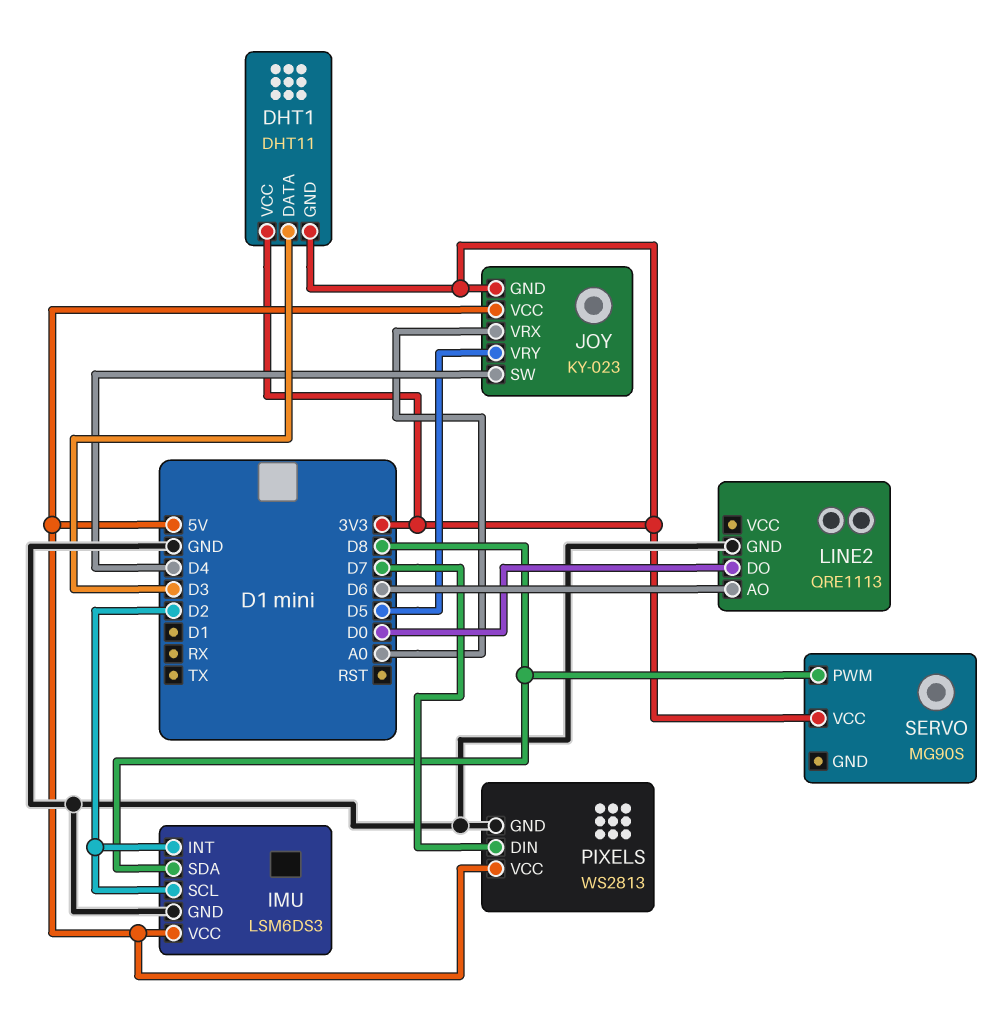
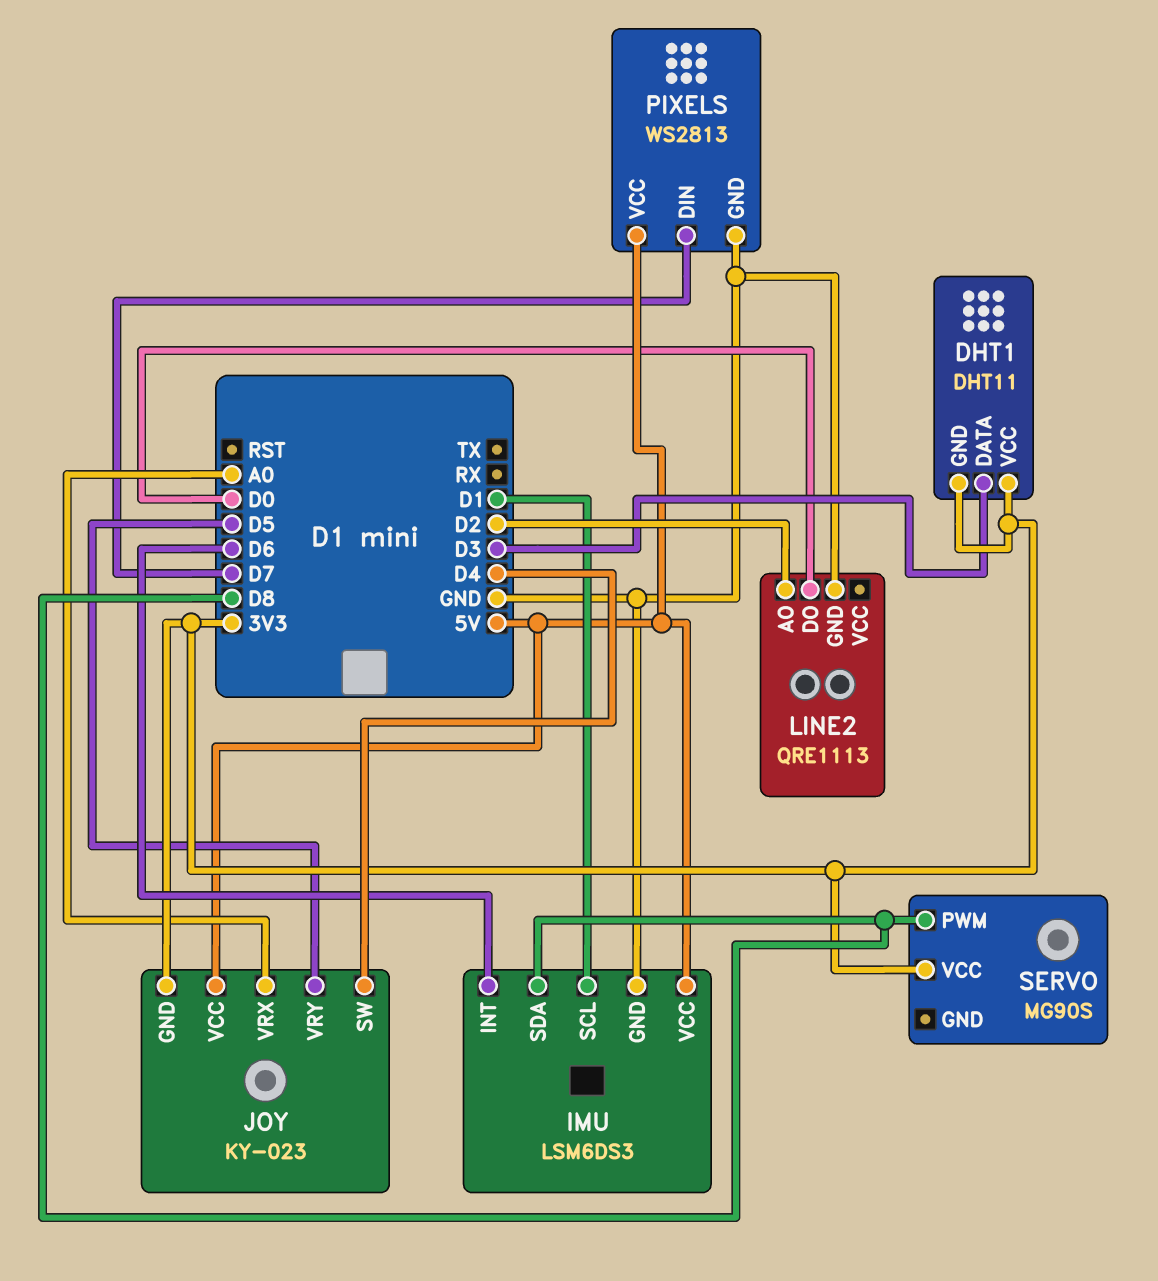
IMU pin INT: D2 -> D6
IMU pin SCL: D2 -> D1
LINE2 pin AO: D6 -> D2

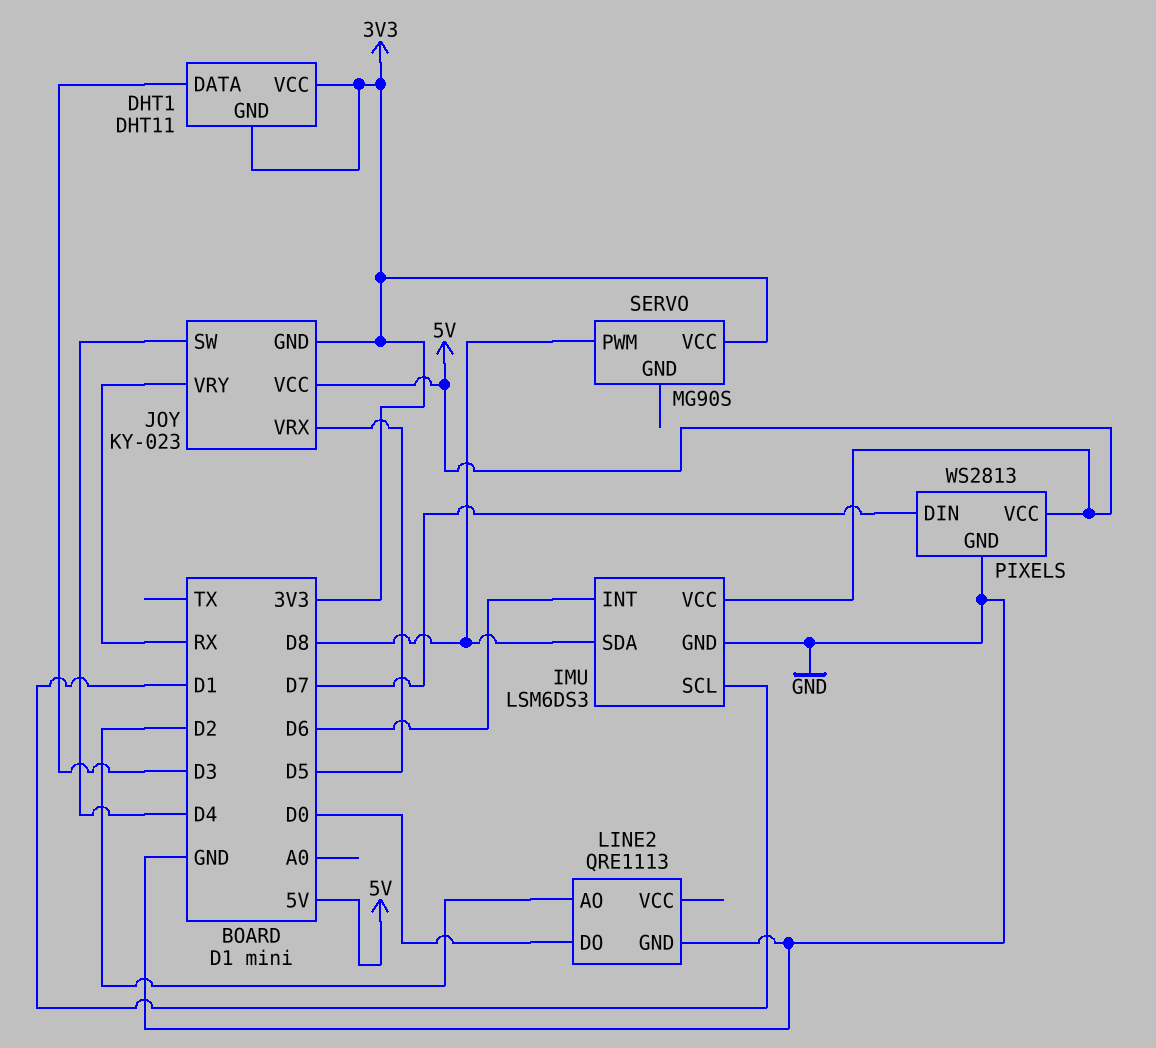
JOY pin VRX: A0 -> D5
JOY pin VRY: D5 -> RX

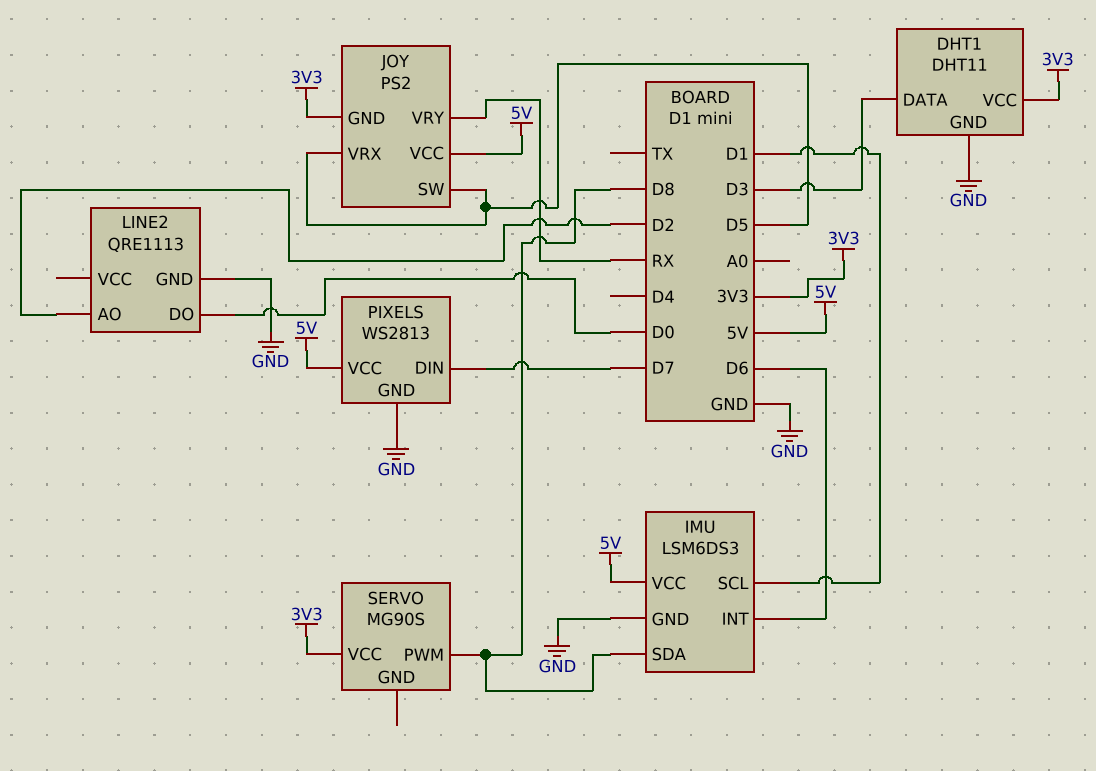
DHT1 pin GND: 3V3 -> GND
JOY: KY-023 -> PS2
JOY pin SW: D4 -> D5

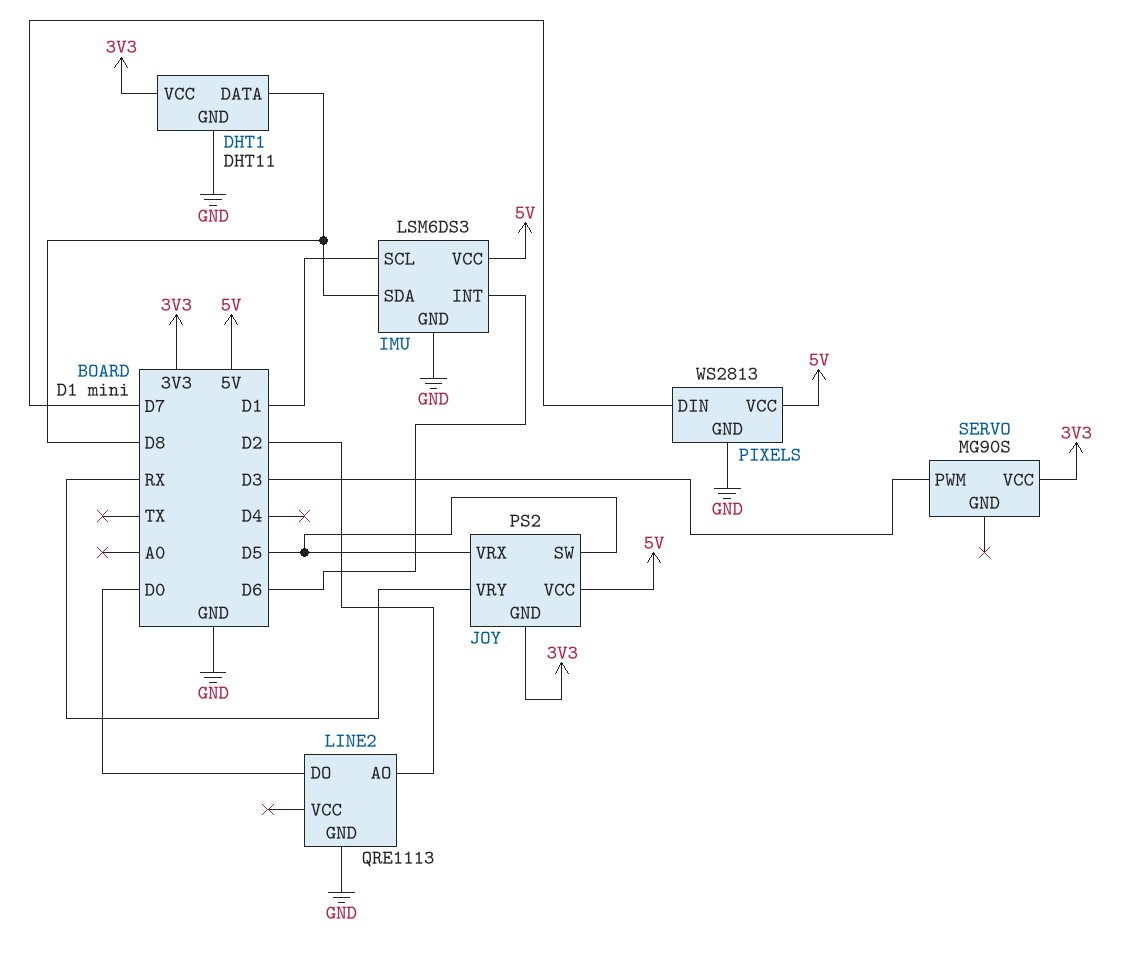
DHT1 pin DATA: D3 -> D8
SERVO pin PWM: D8 -> D3

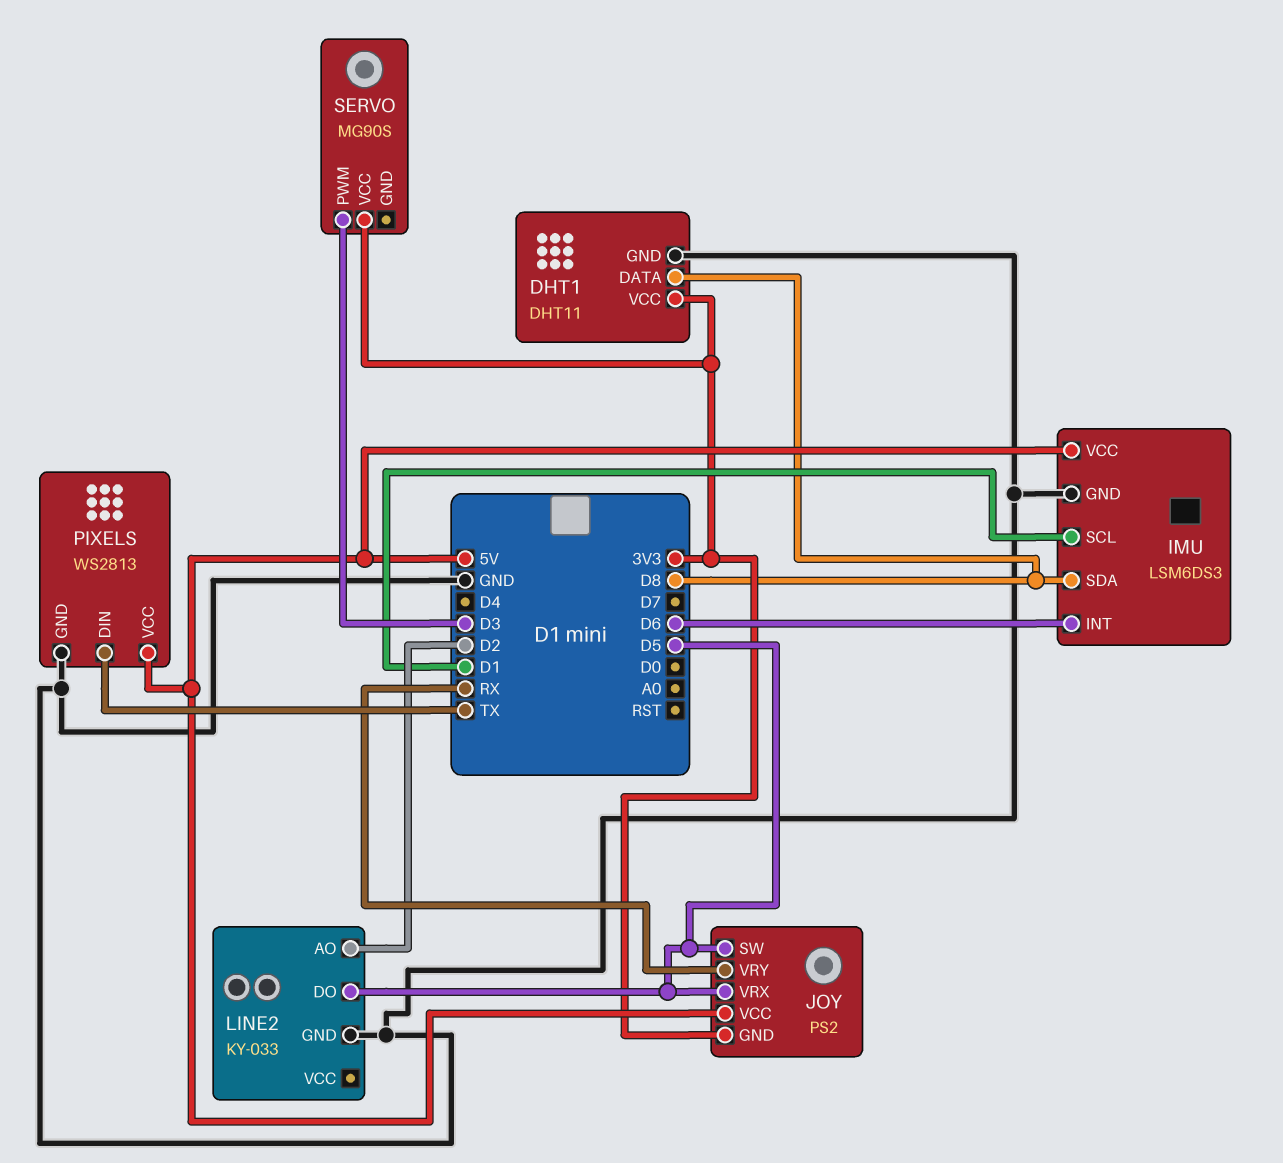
LINE2: QRE1113 -> KY-033
LINE2 pin DO: D0 -> D5
PIXELS pin DIN: D7 -> TX

